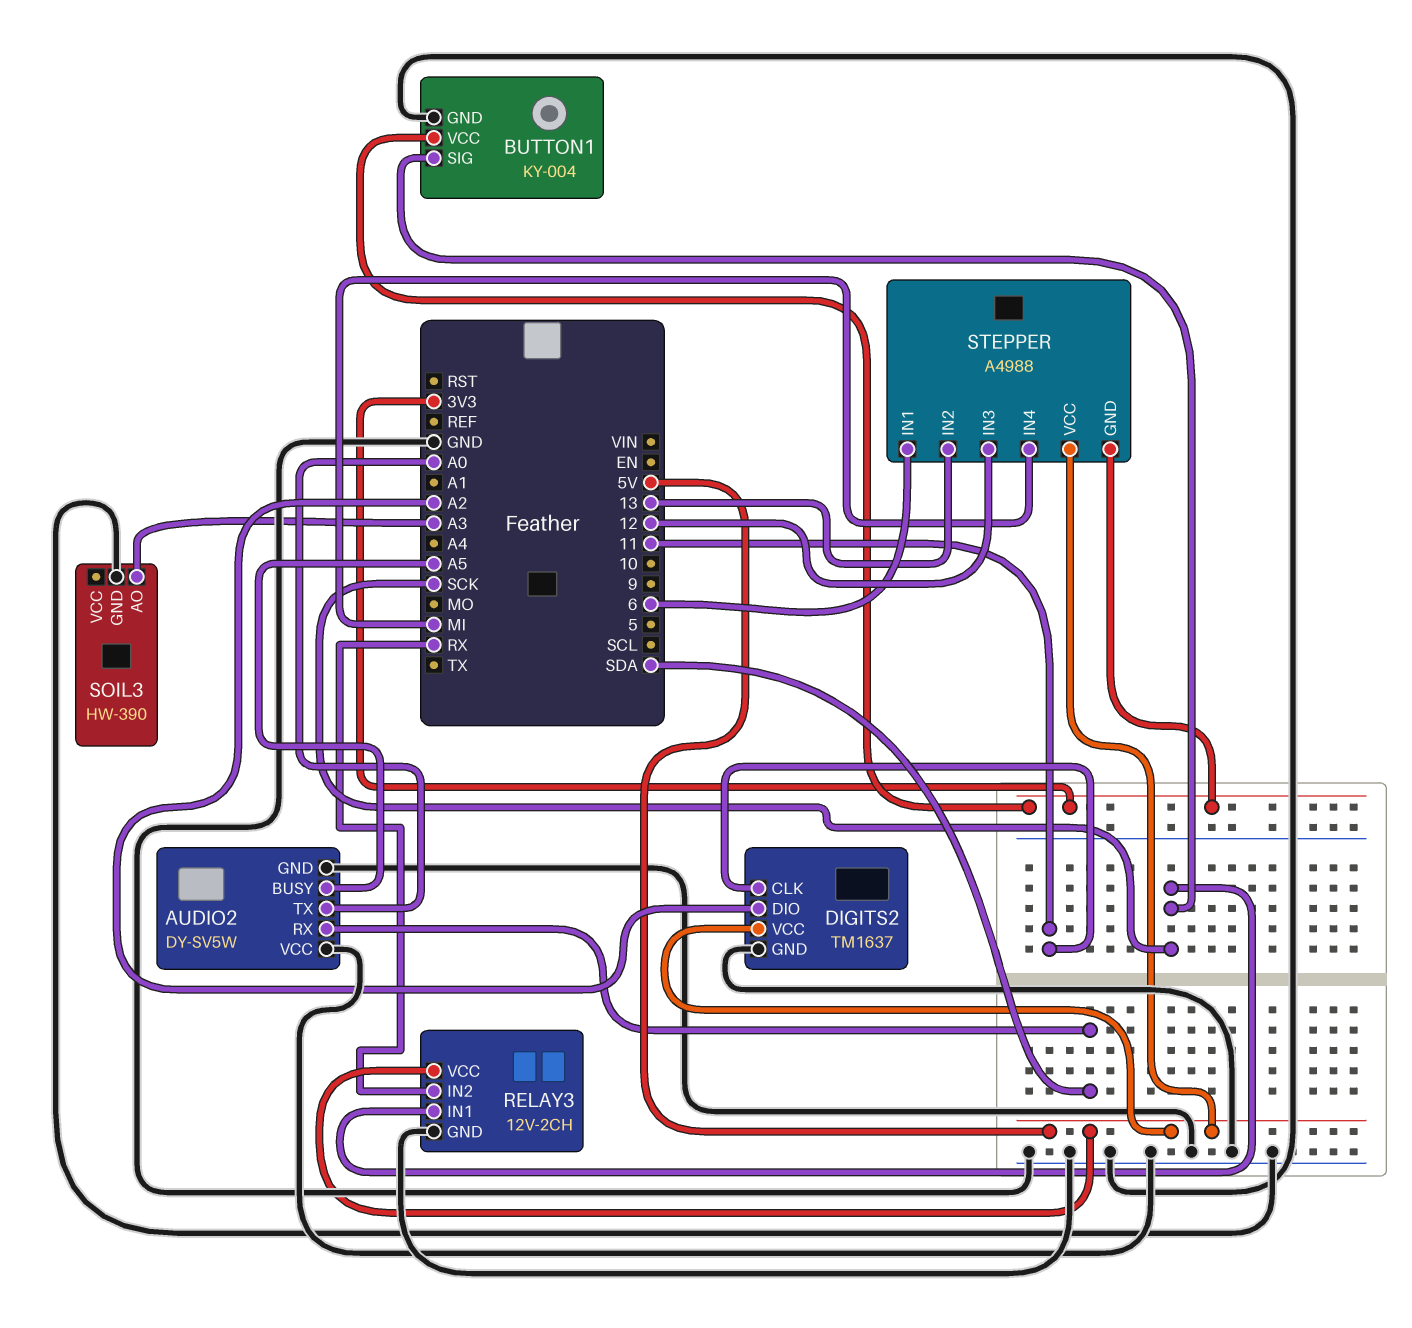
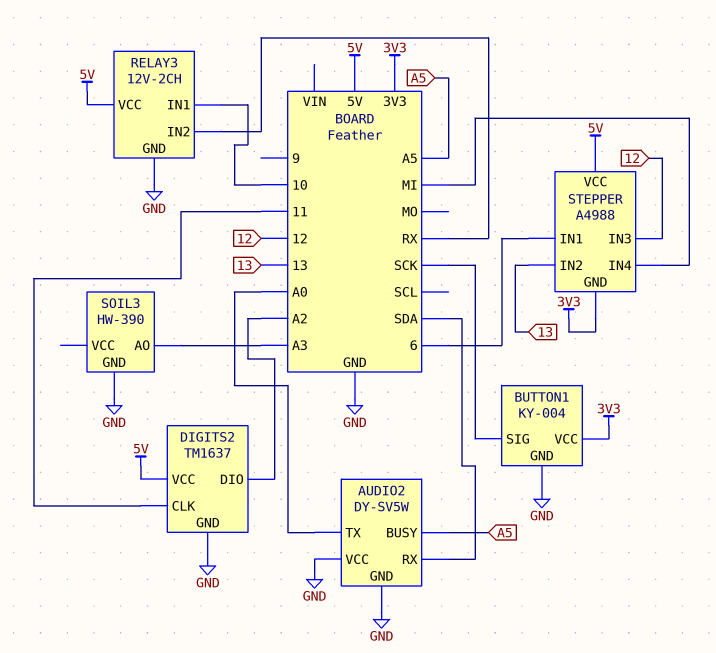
RELAY3 pin IN1: SCK -> 10

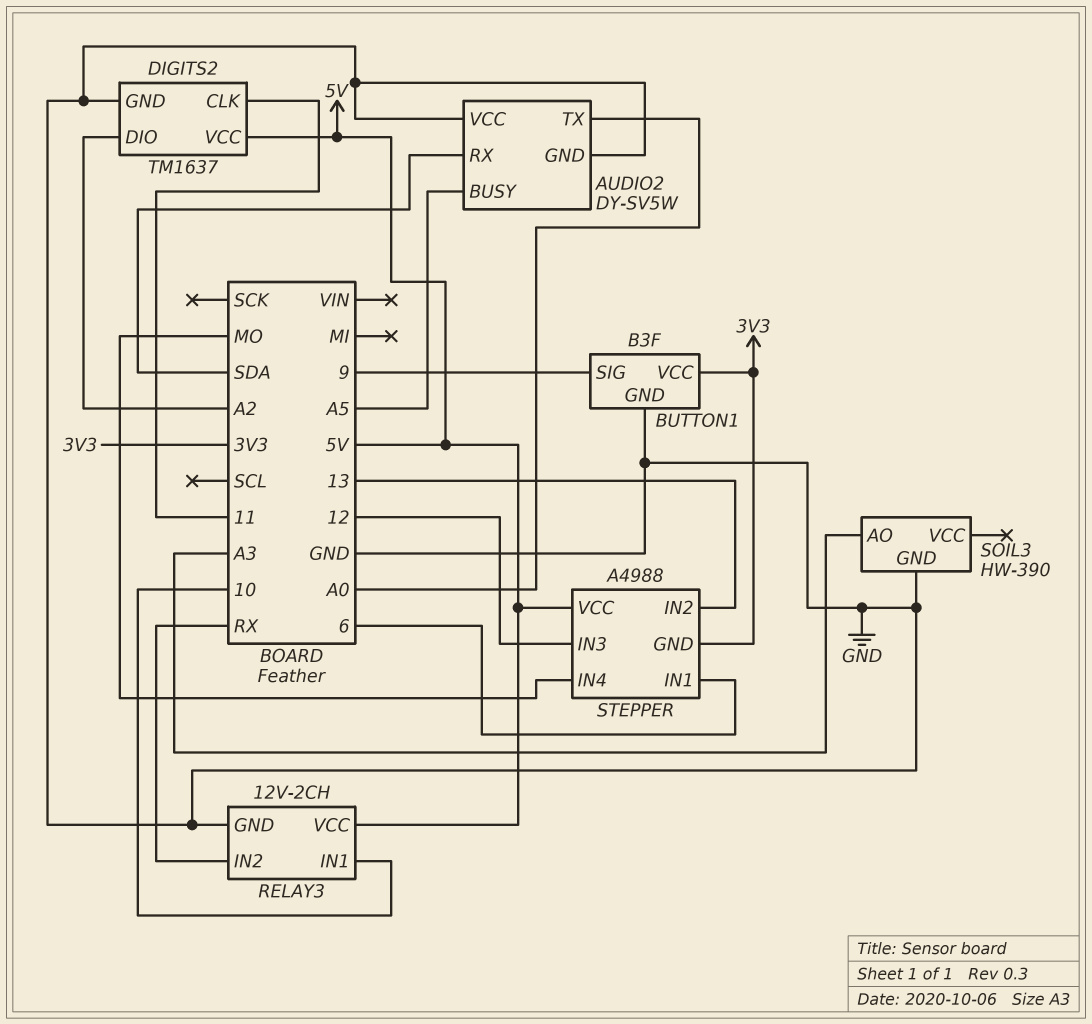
BUTTON1: KY-004 -> B3F
BUTTON1 pin SIG: SCK -> 9
STEPPER pin IN4: MI -> MO

